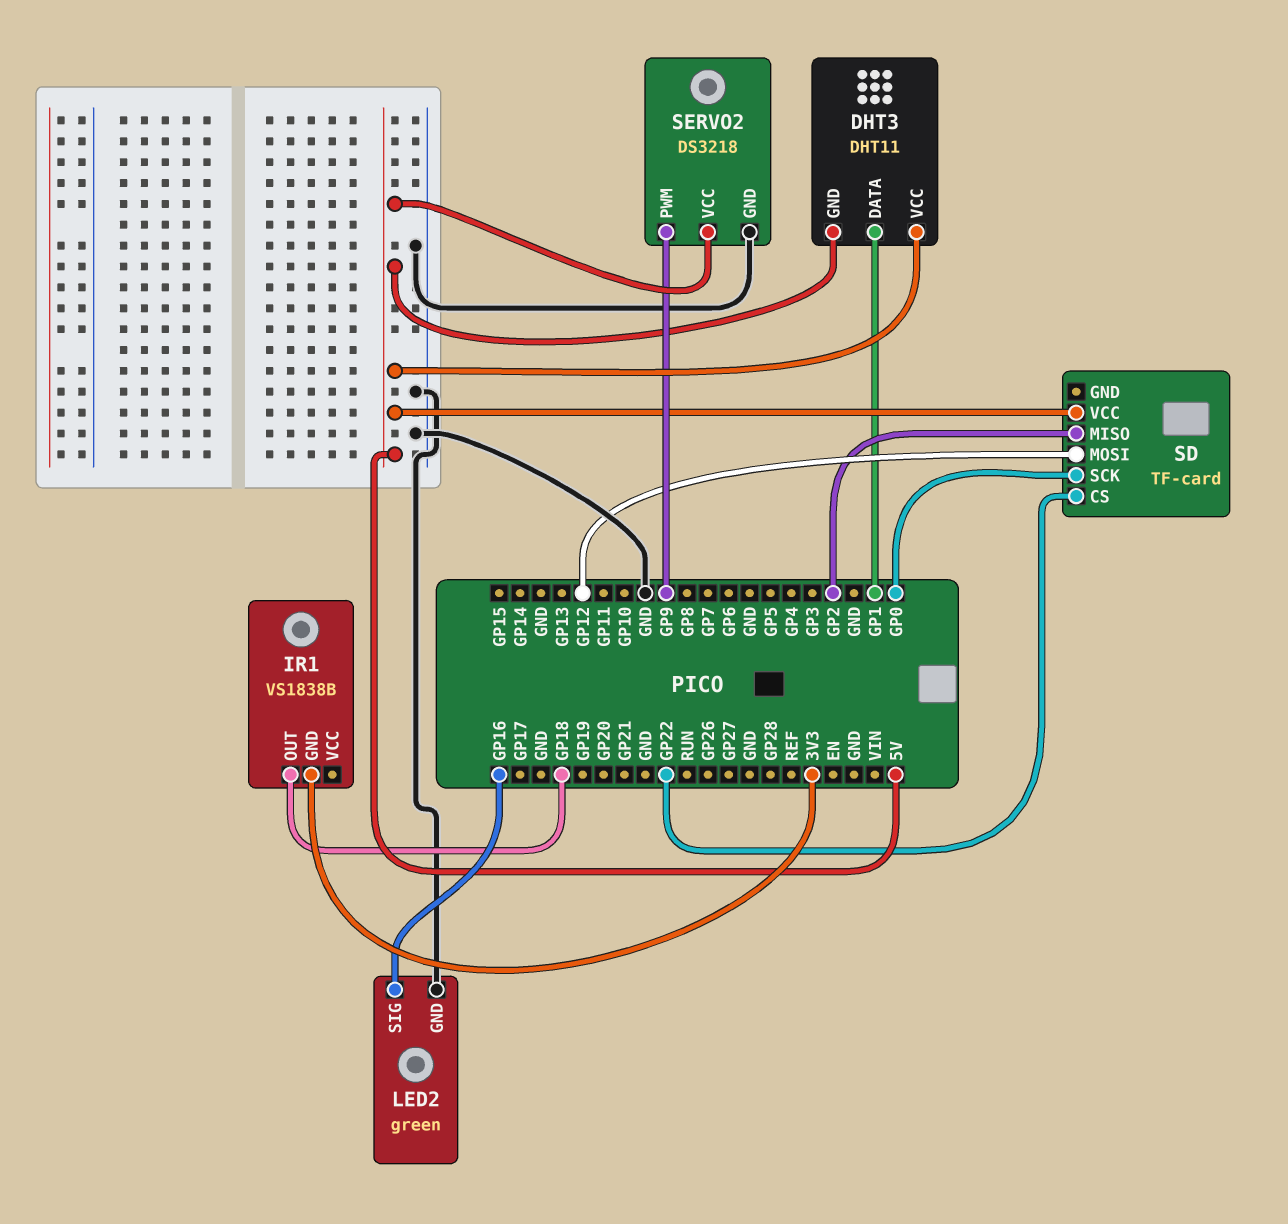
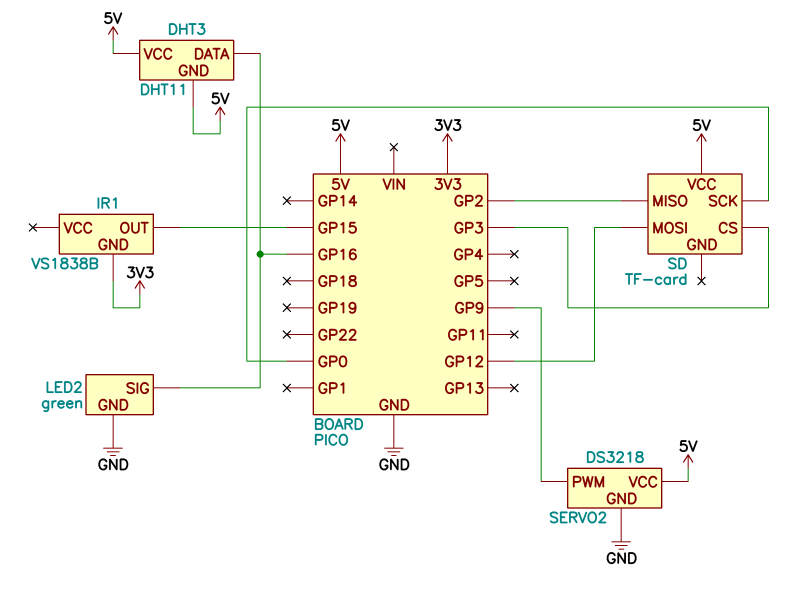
DHT3 pin DATA: GP1 -> GP16
IR1 pin OUT: GP18 -> GP15
SD pin CS: GP22 -> GP3

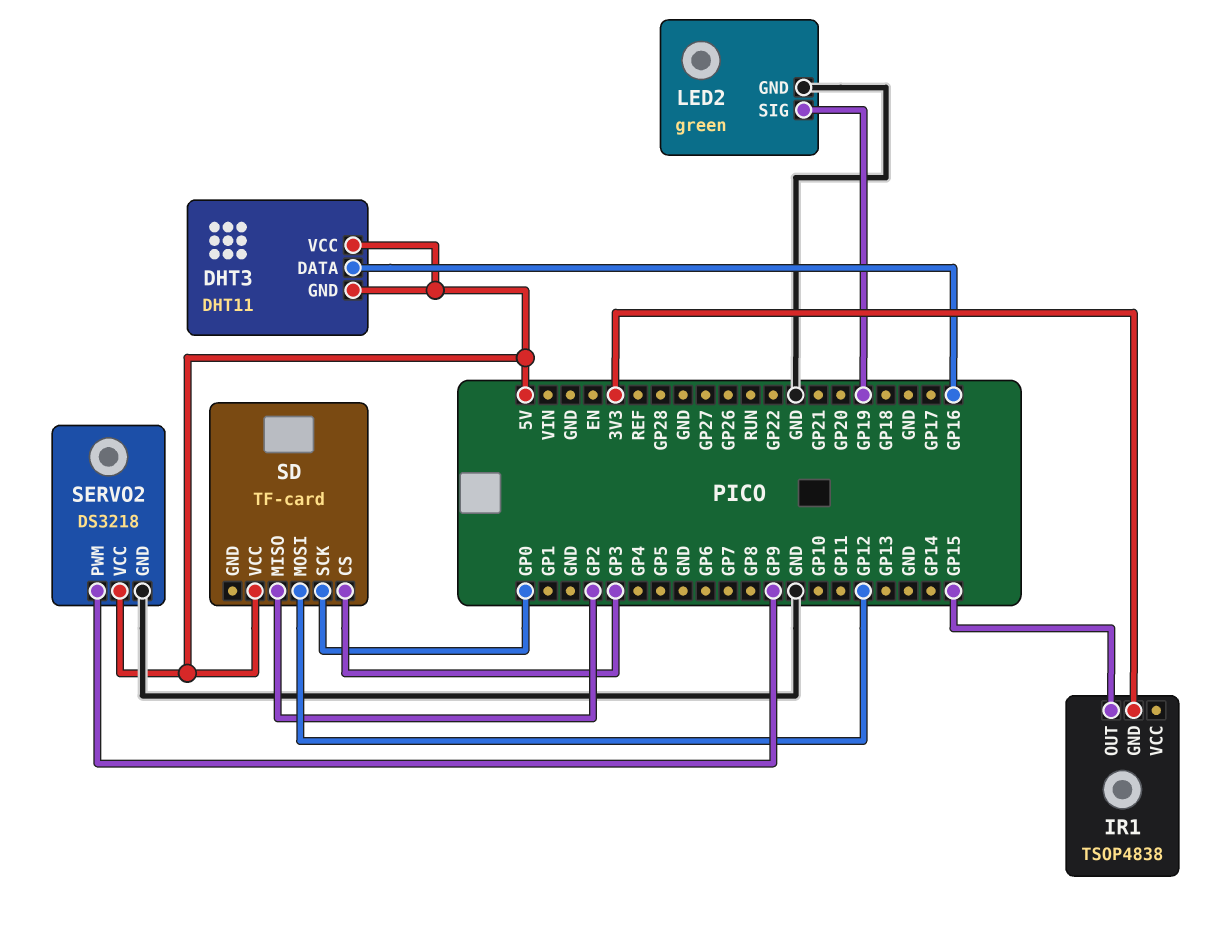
IR1: VS1838B -> TSOP4838
LED2 pin SIG: GP16 -> GP19

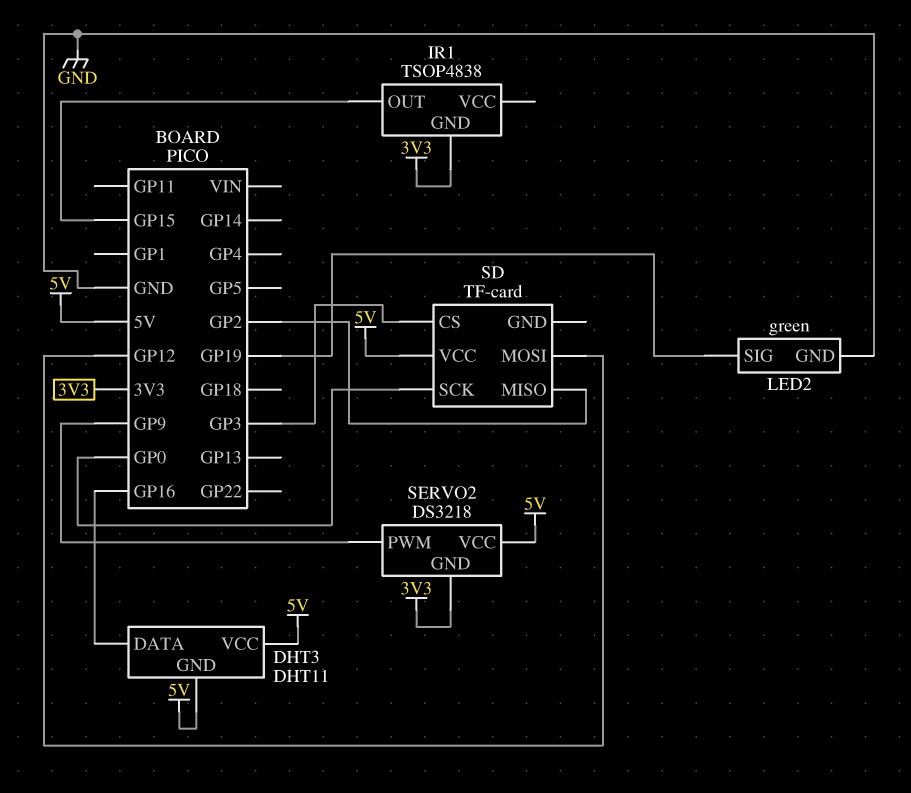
SERVO2 pin GND: GND -> 3V3

